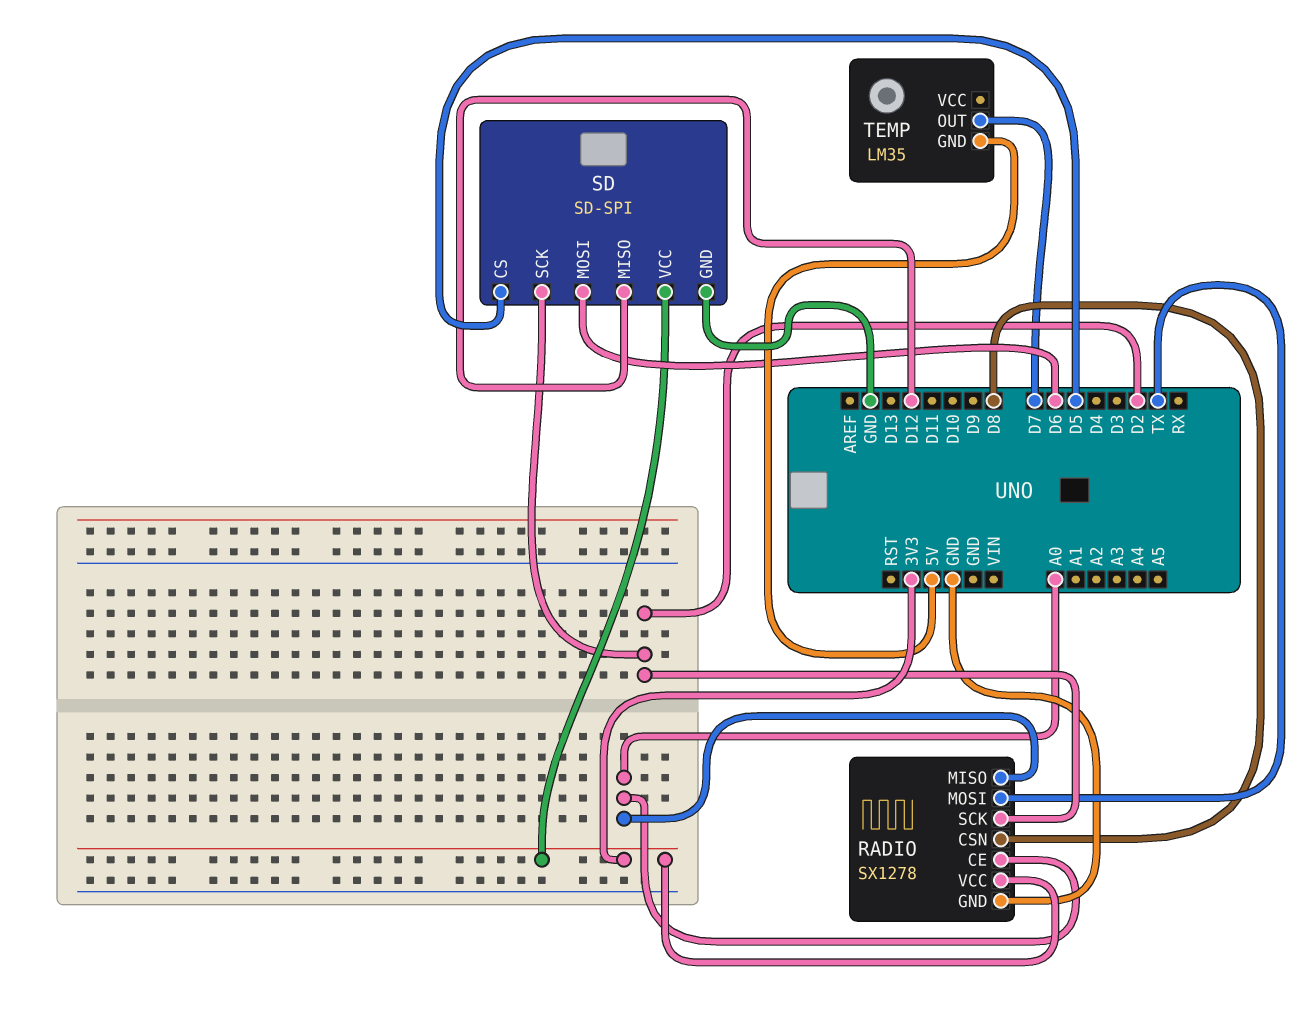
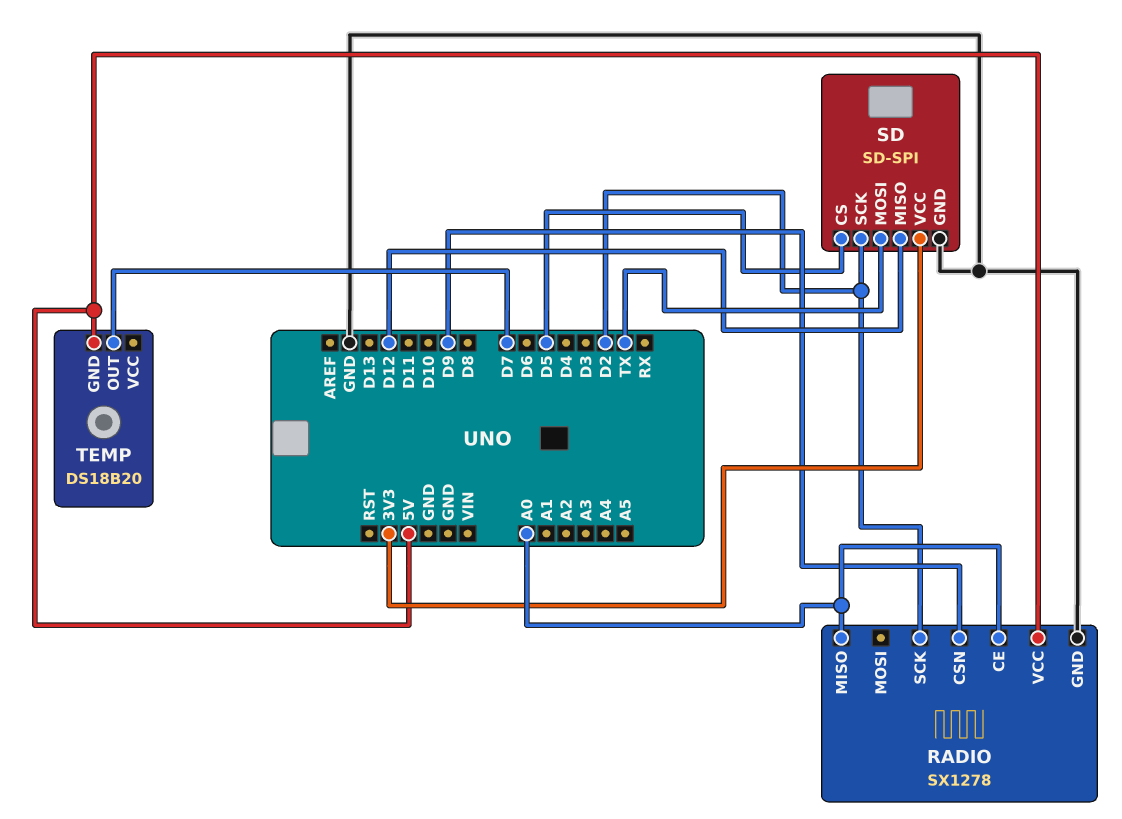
RADIO pin CSN: D8 -> D9
RADIO pin MOSI: TX -> none
RADIO pin VCC: 3V3 -> 5V
SD pin MOSI: D6 -> TX
TEMP: LM35 -> DS18B20

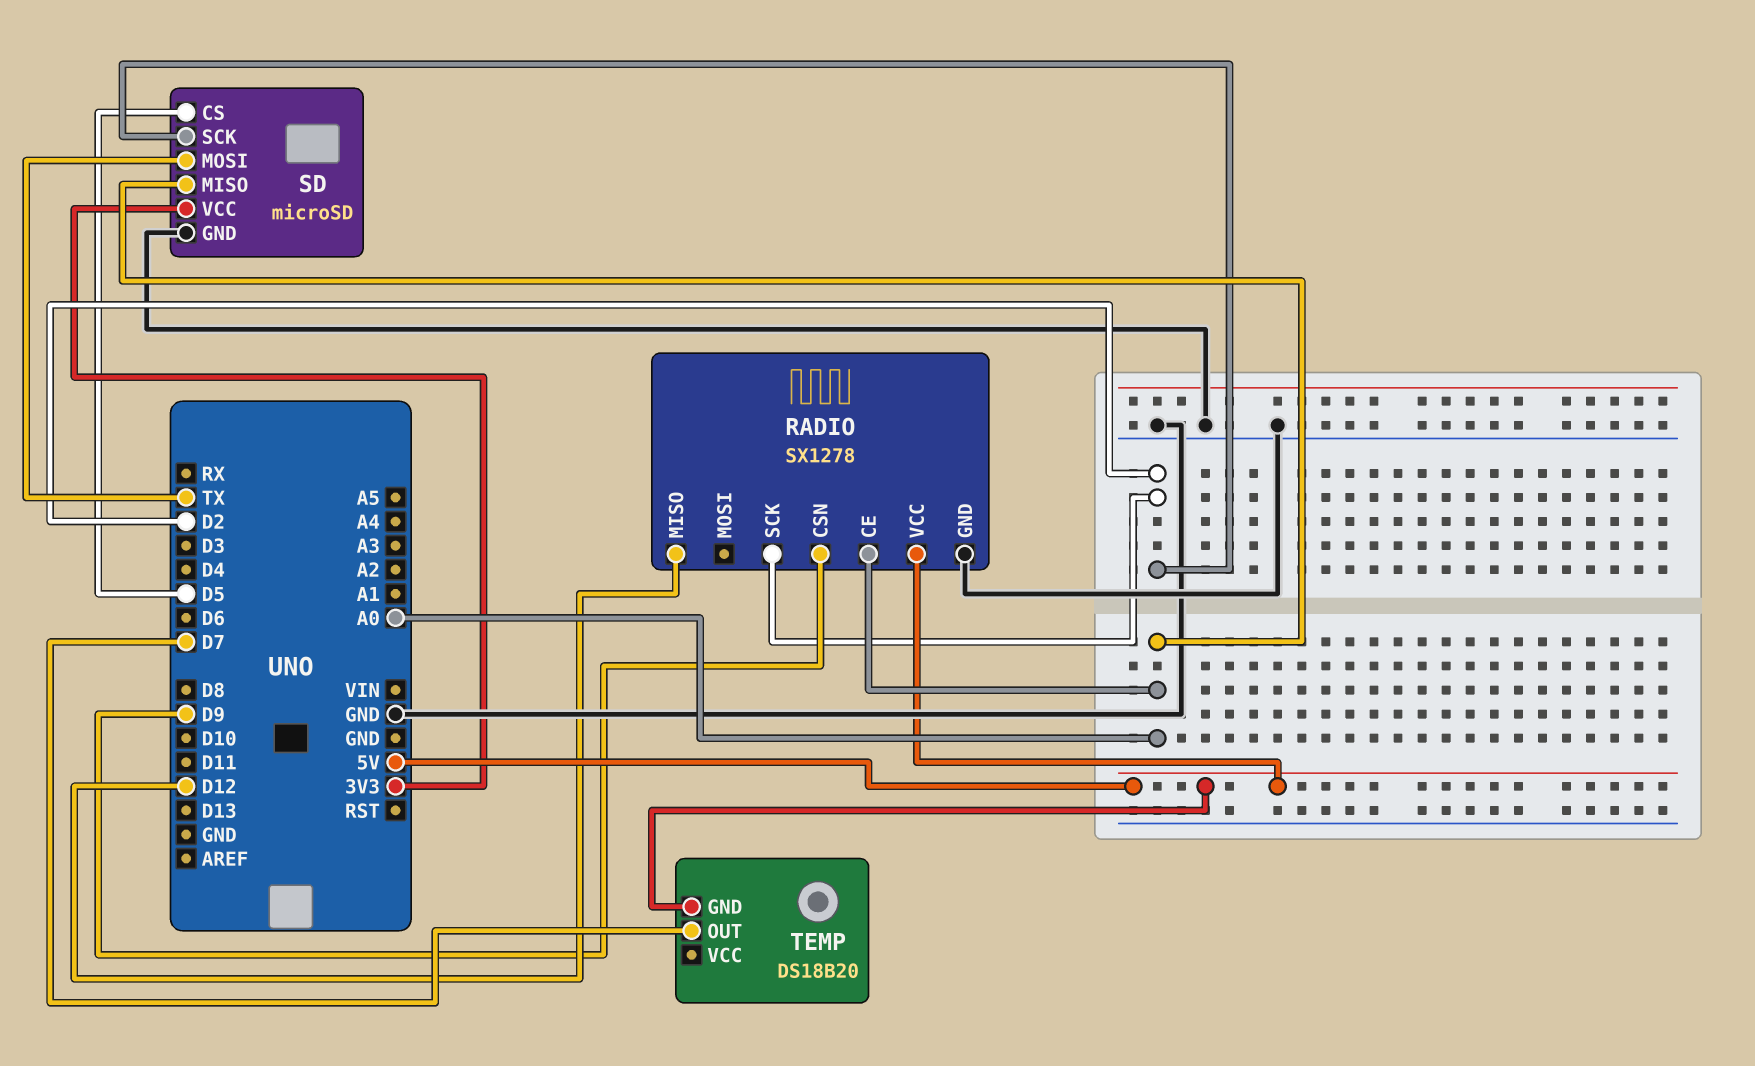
RADIO pin MISO: A0 -> D12
SD: SD-SPI -> microSD
SD pin MISO: D12 -> A0

